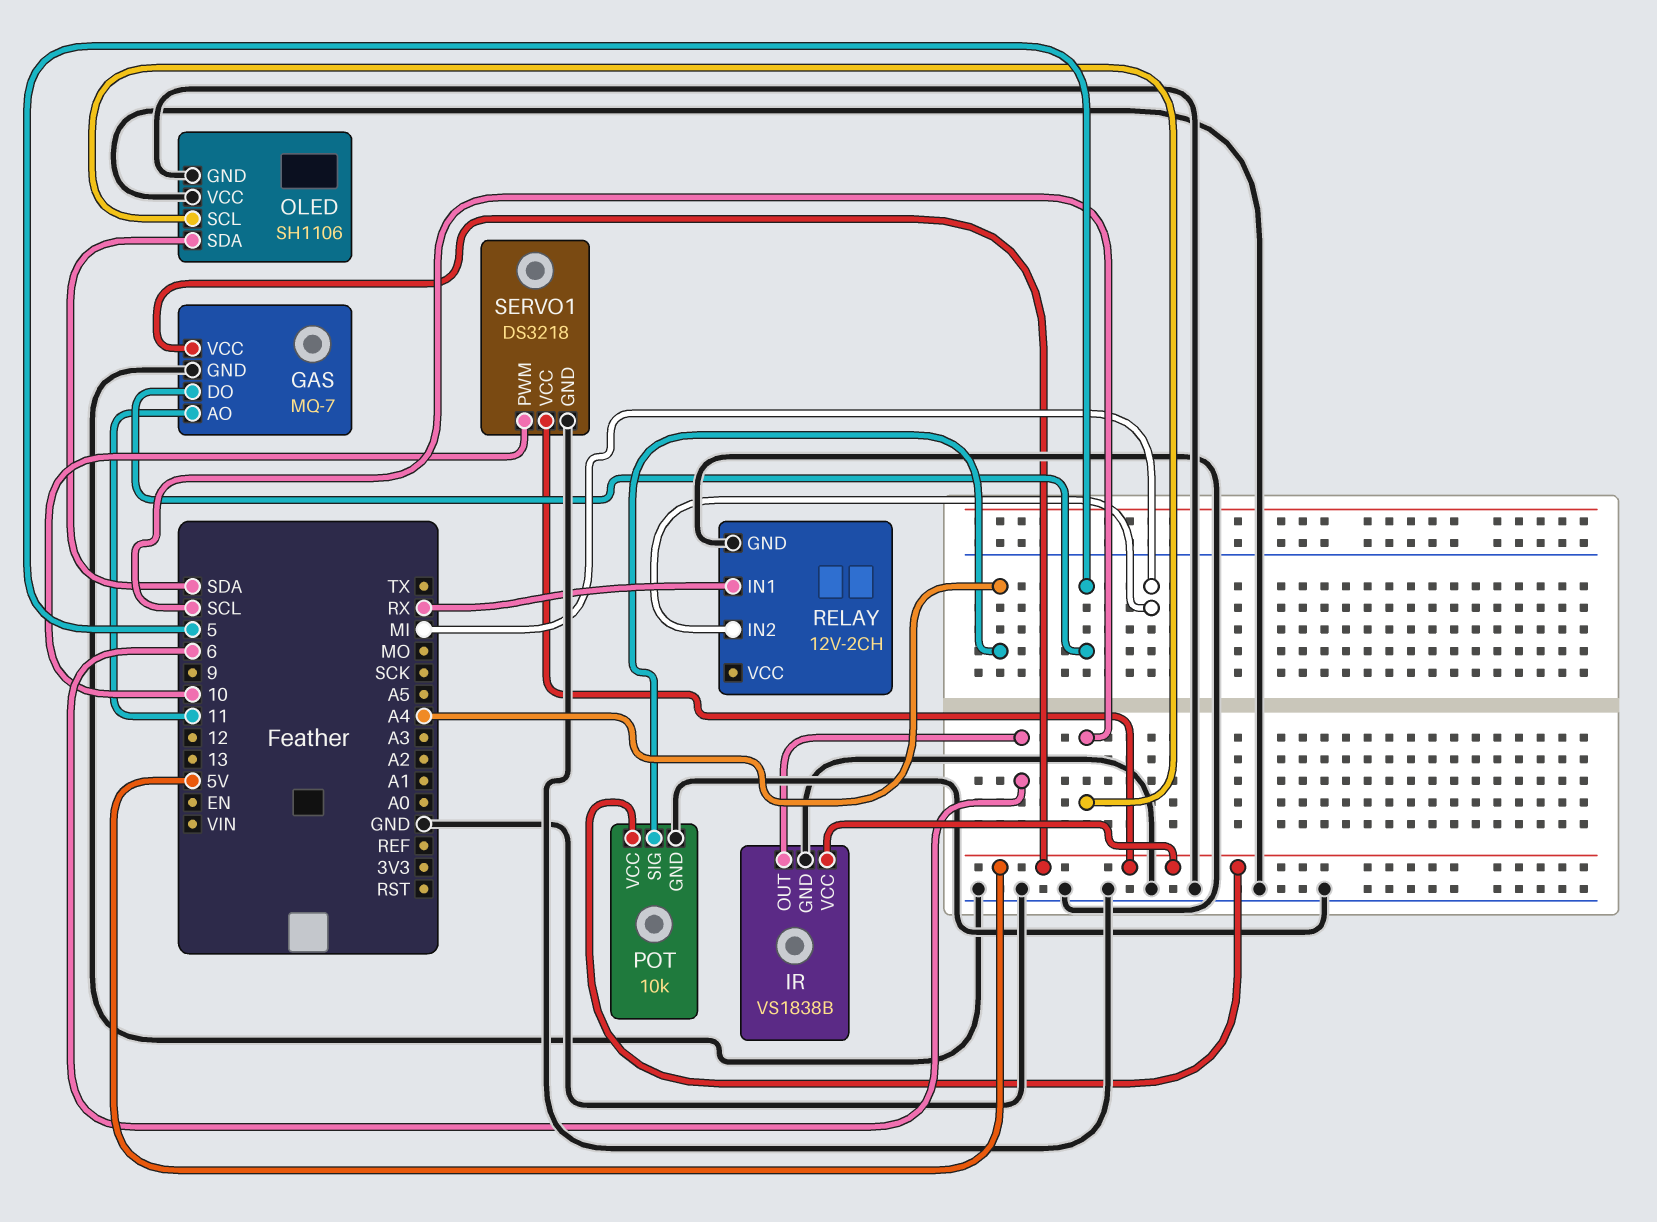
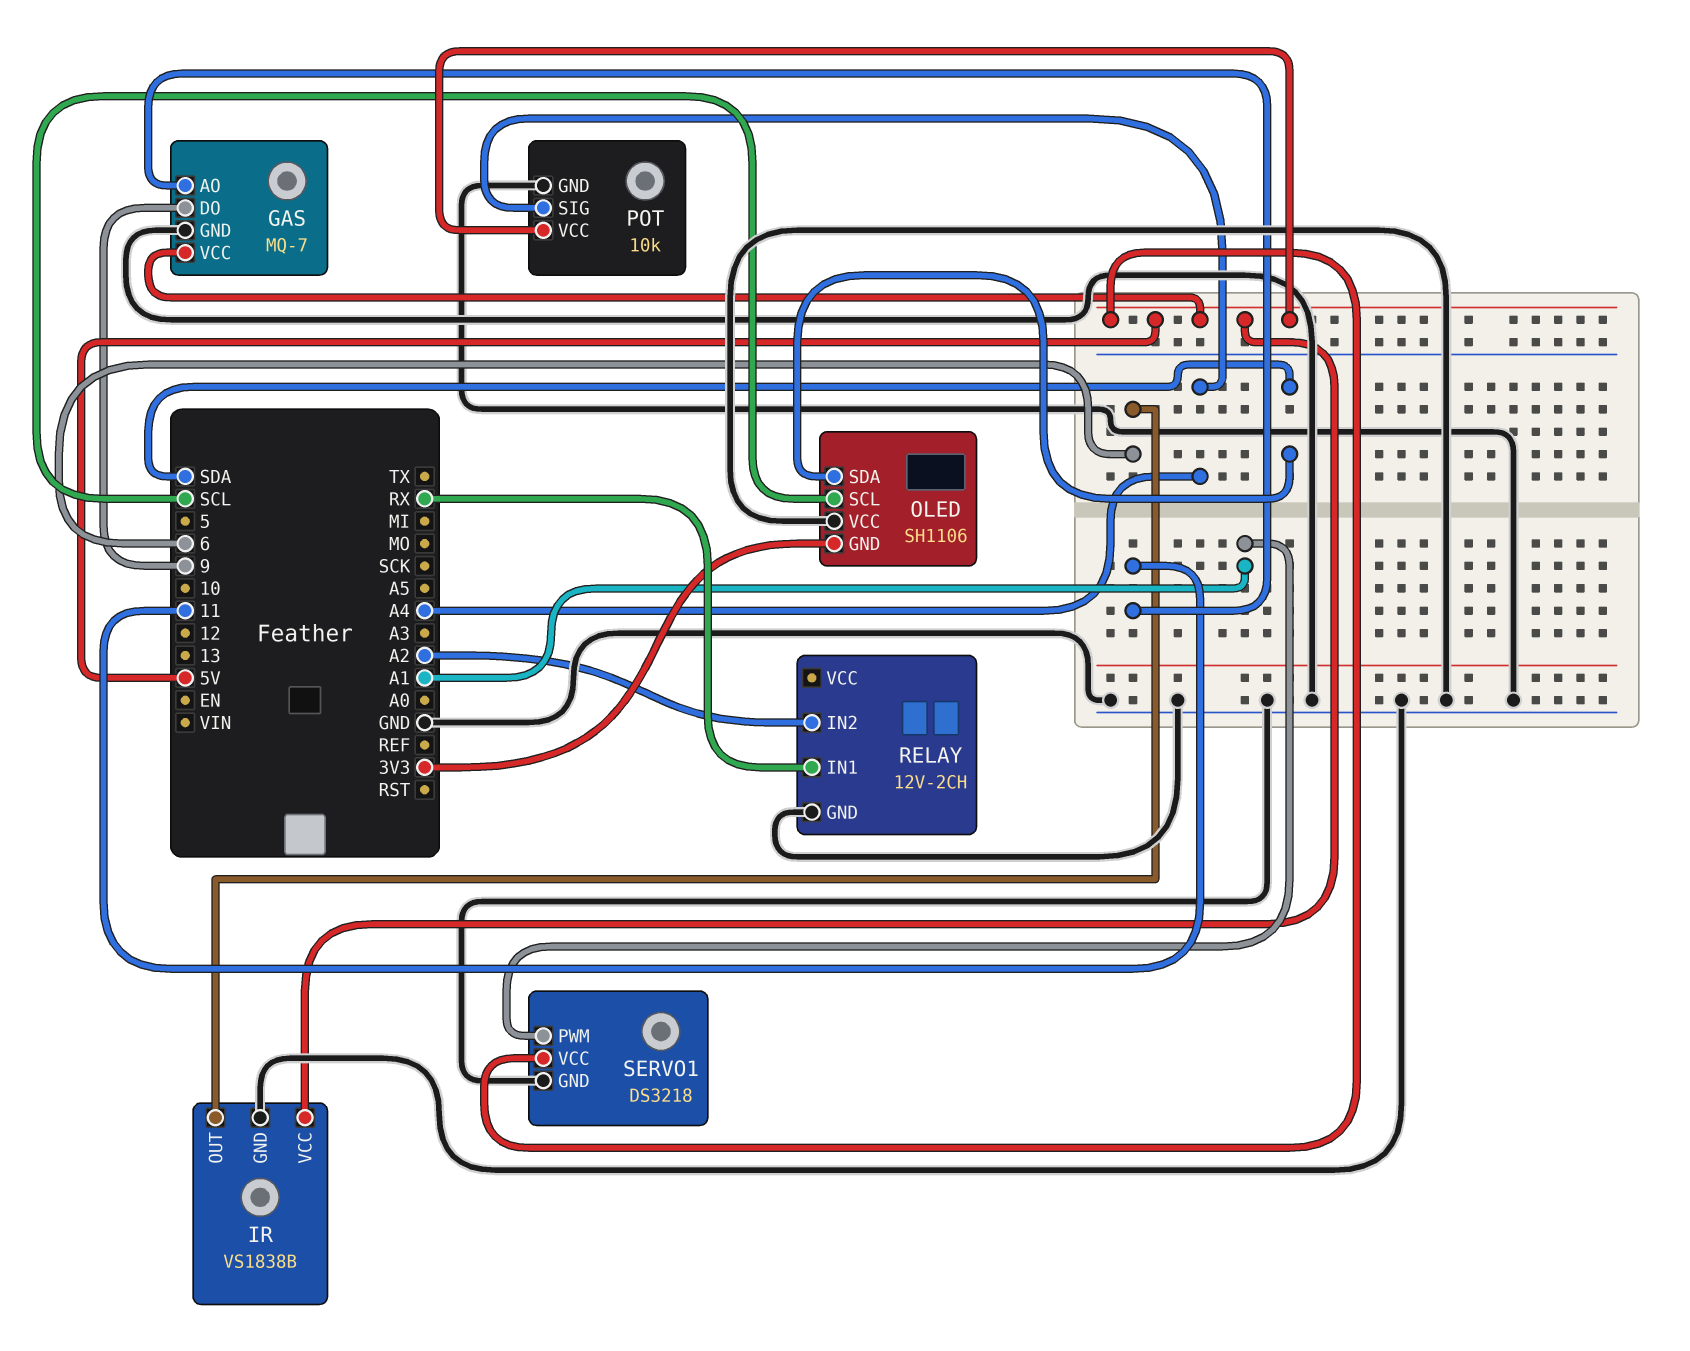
GAS pin DO: 5 -> 9
OLED pin GND: GND -> 3V3
RELAY pin IN2: MI -> A2
SERVO1 pin PWM: 10 -> A1

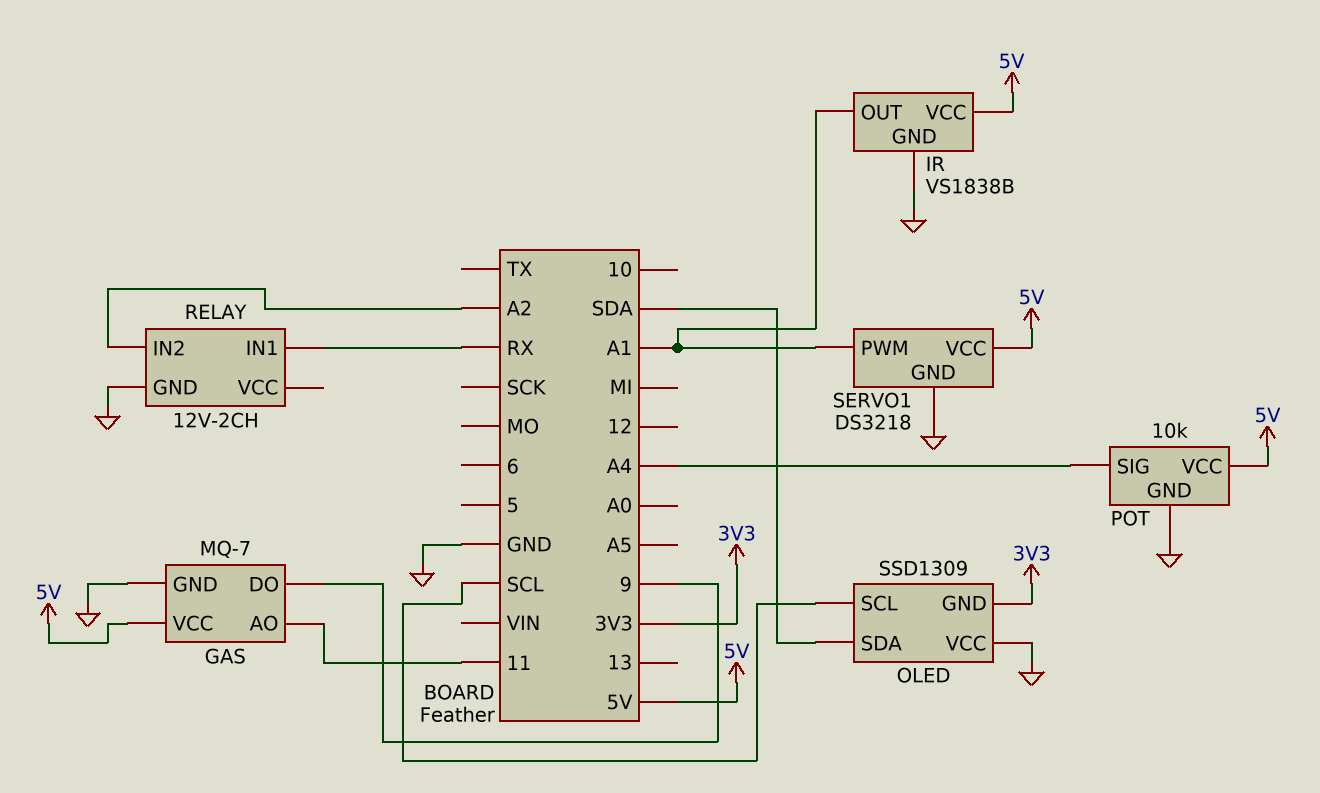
IR pin OUT: 6 -> A1
OLED: SH1106 -> SSD1309

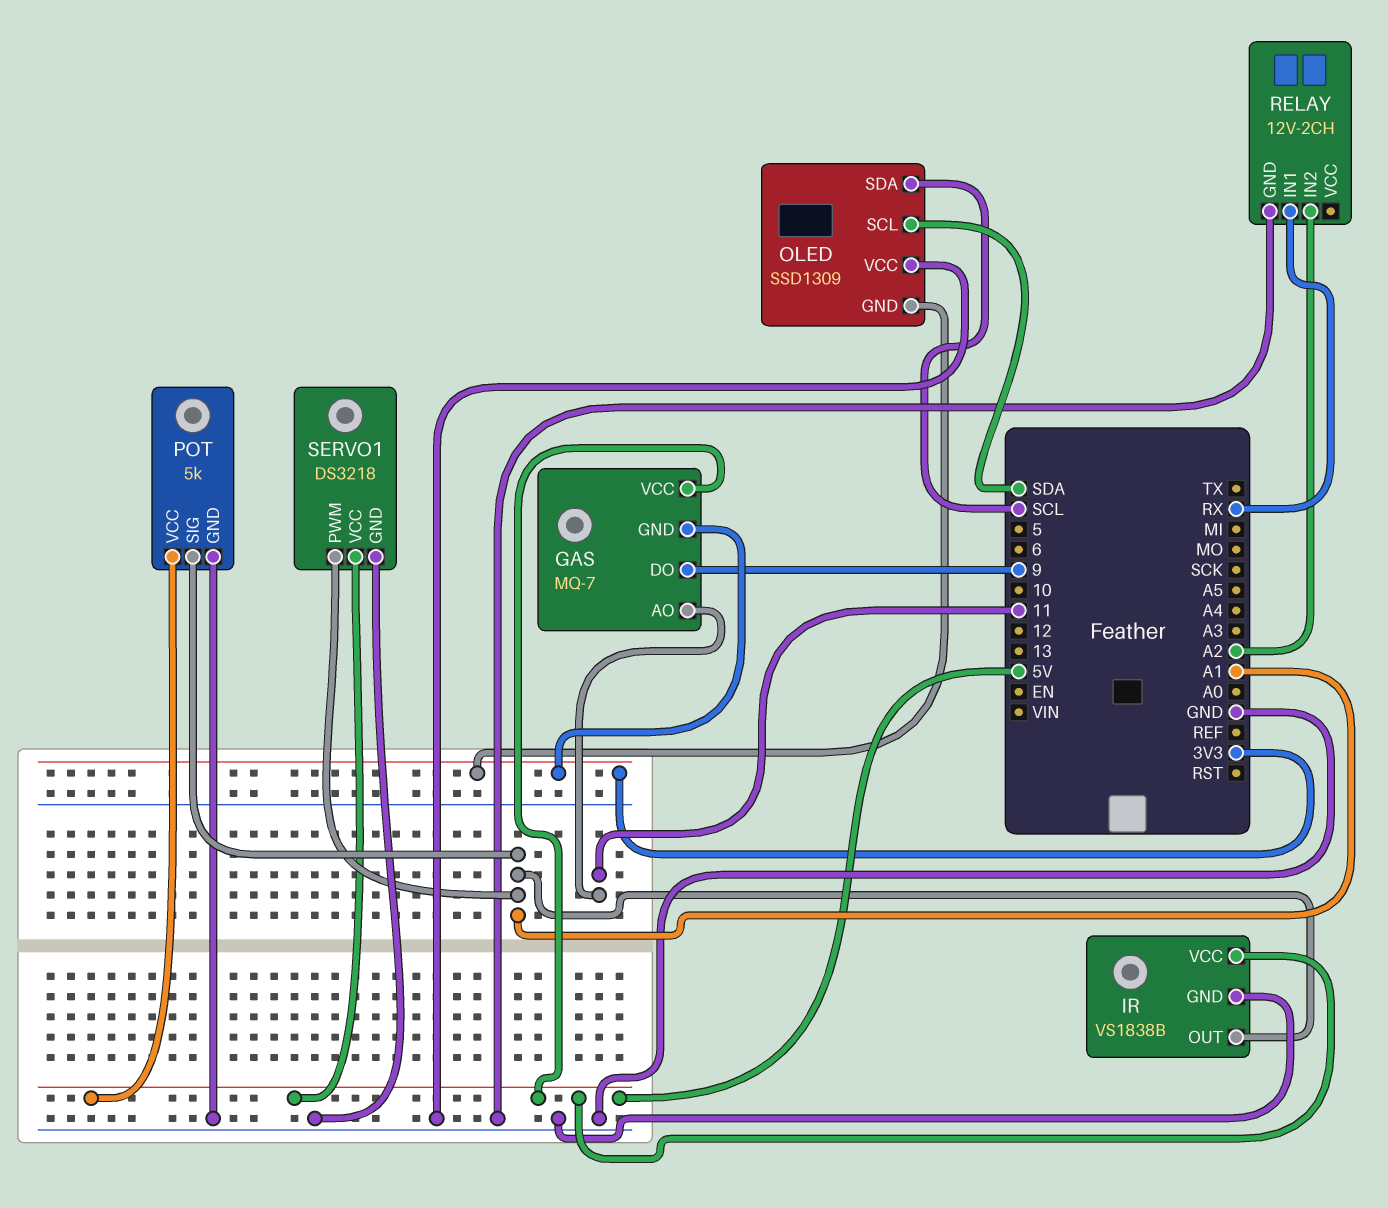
GAS pin GND: GND -> 3V3
OLED pin SCL: SCL -> SDA
OLED pin SDA: SDA -> SCL
POT: 10k -> 5k
POT pin SIG: A4 -> A1

